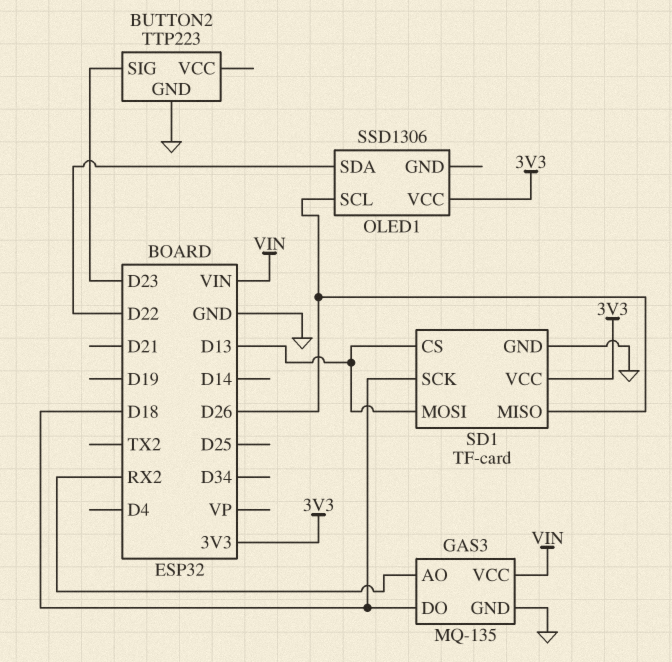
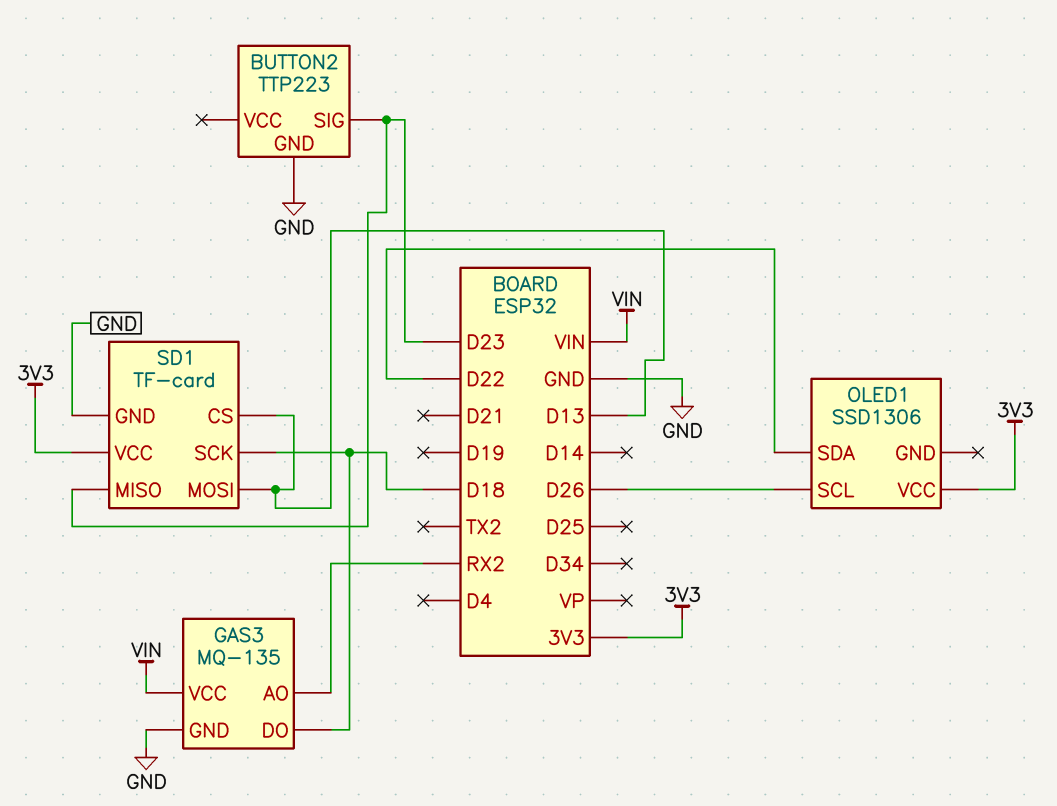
SD1 pin MISO: D26 -> D23

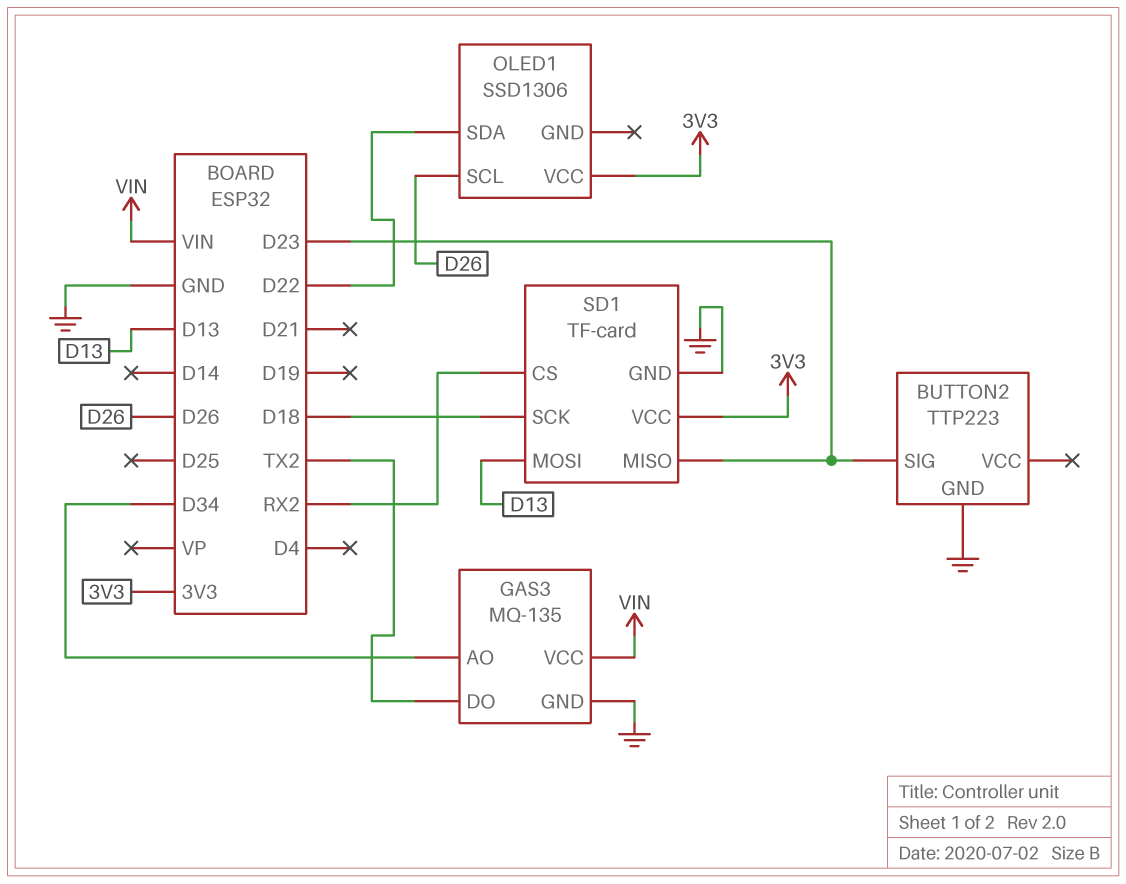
GAS3 pin AO: RX2 -> D34
GAS3 pin DO: D18 -> TX2
SD1 pin CS: D13 -> RX2

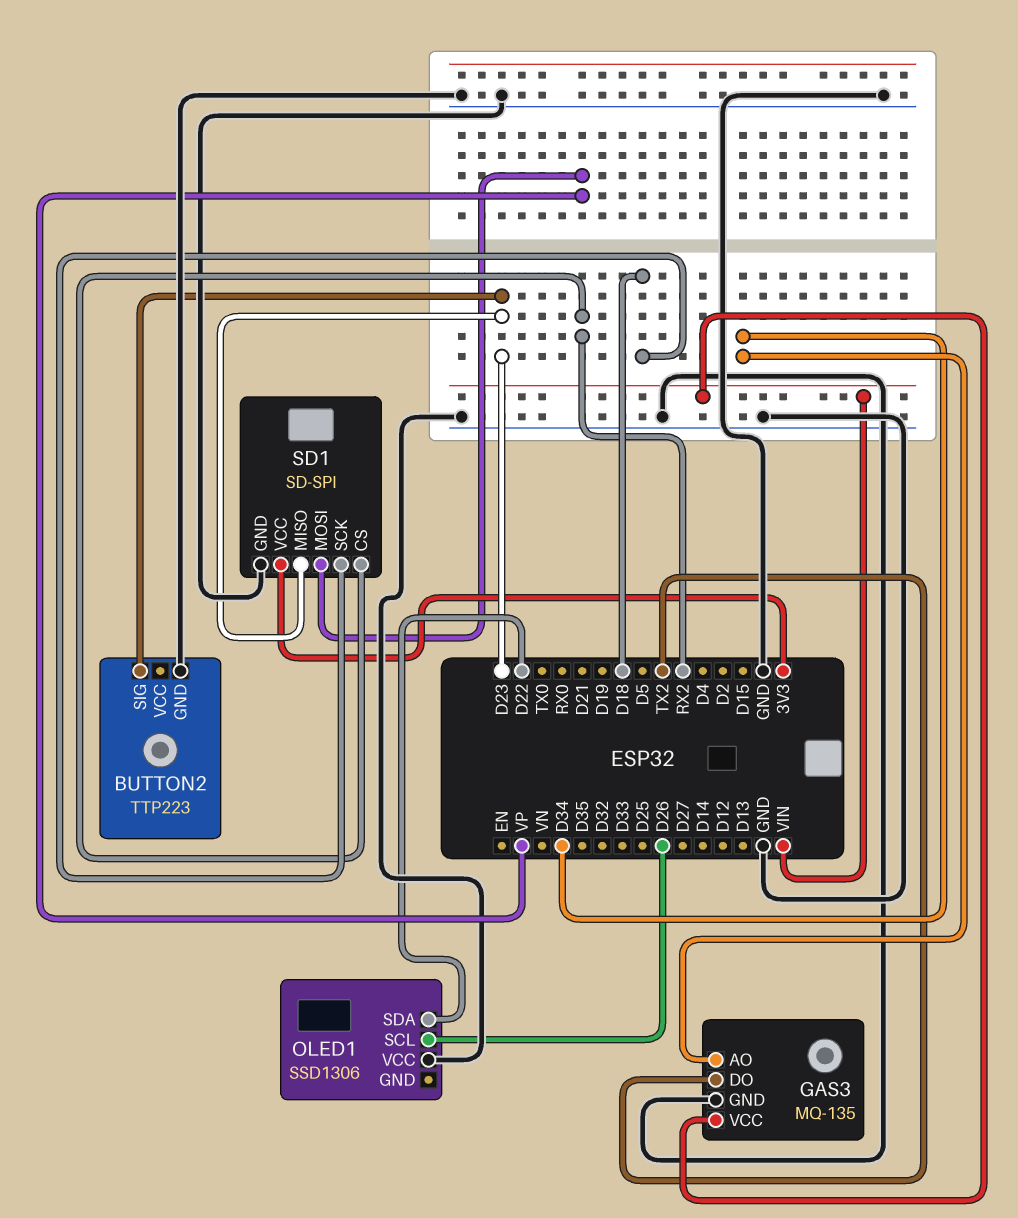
OLED1 pin VCC: 3V3 -> GND
SD1: TF-card -> SD-SPI
SD1 pin MOSI: D13 -> VP

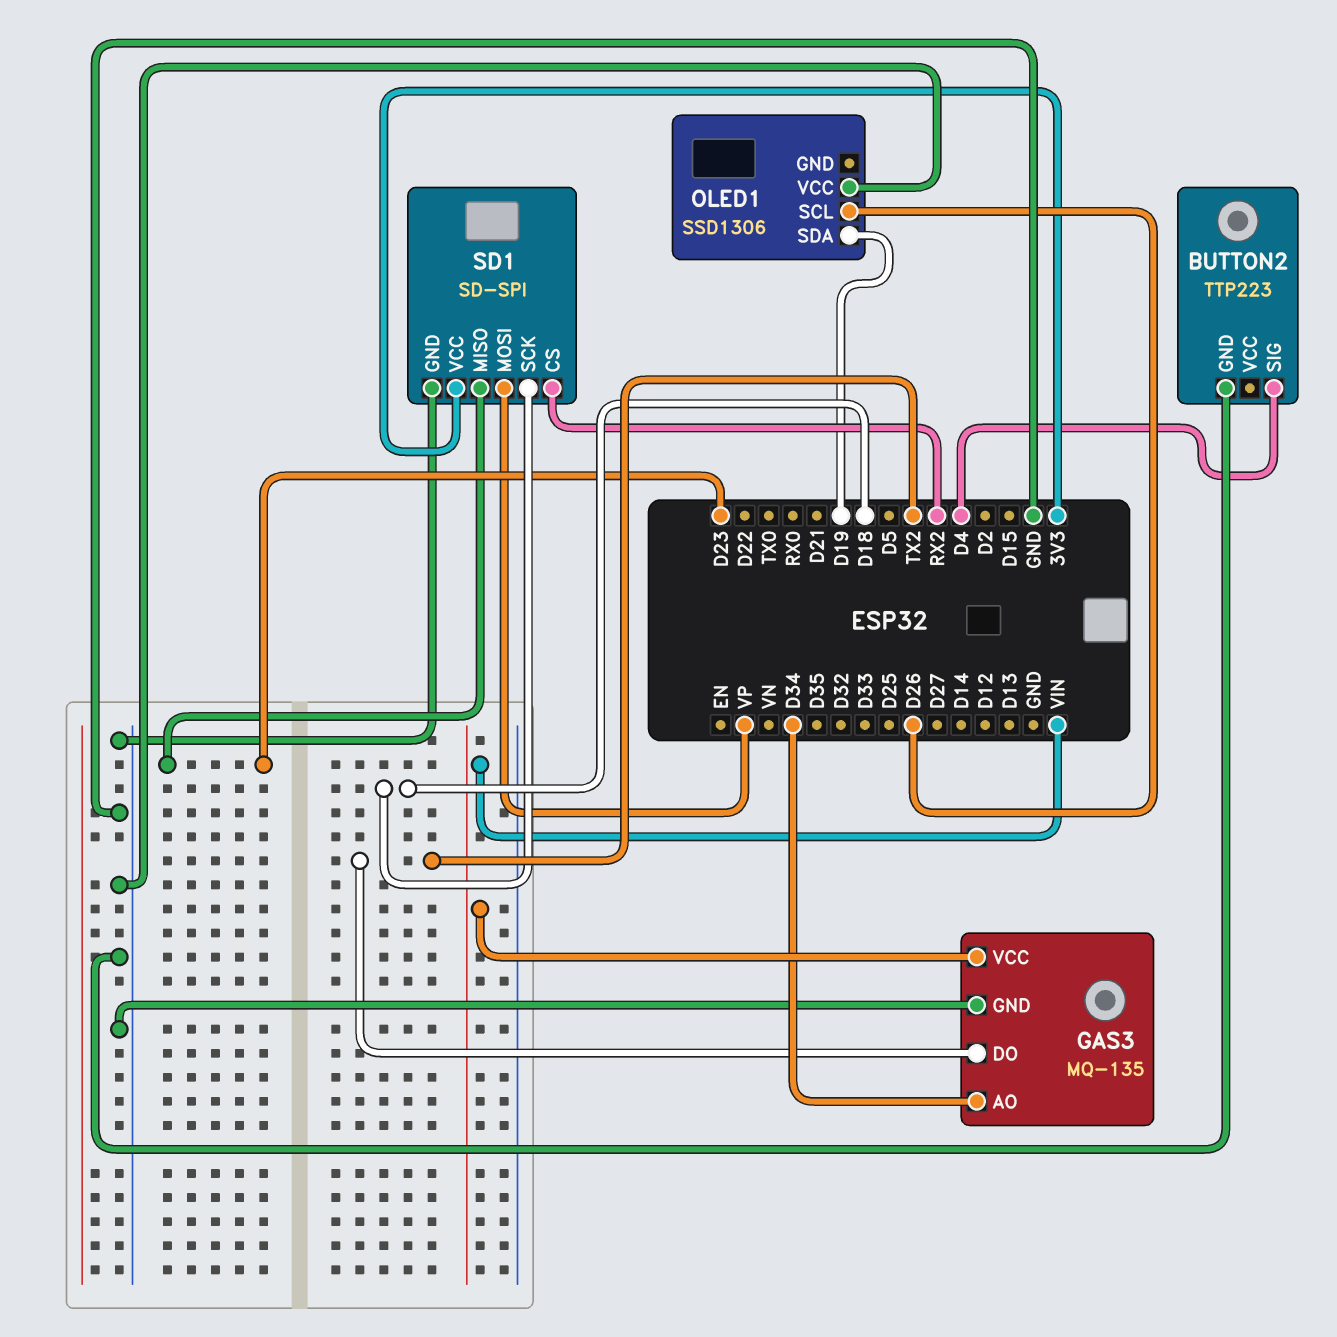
BUTTON2 pin SIG: D23 -> D4
OLED1 pin SDA: D22 -> D19

